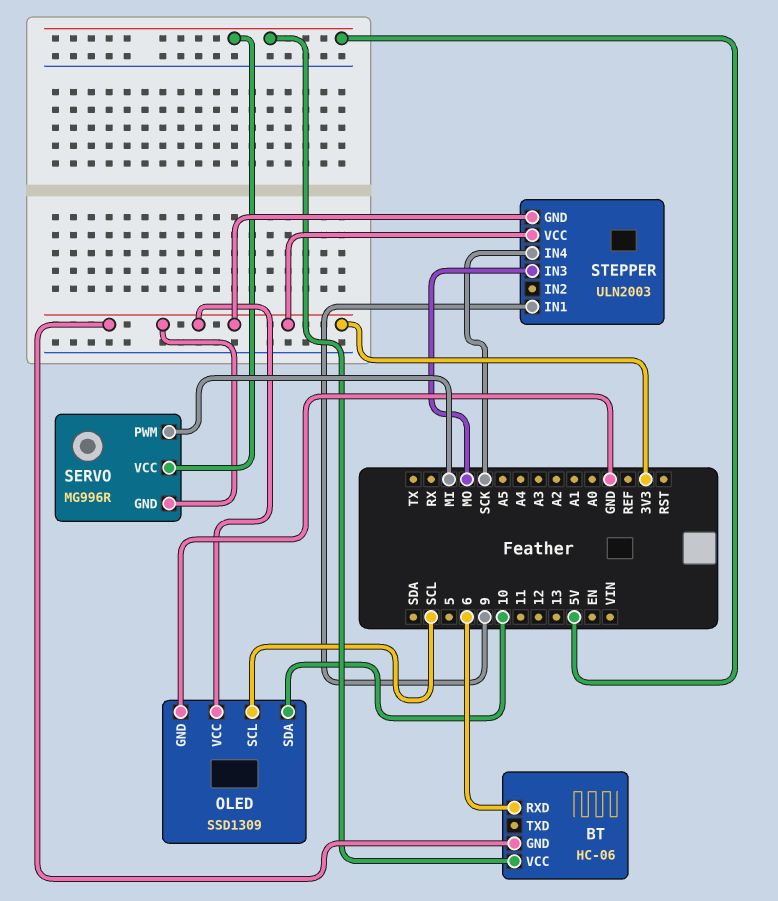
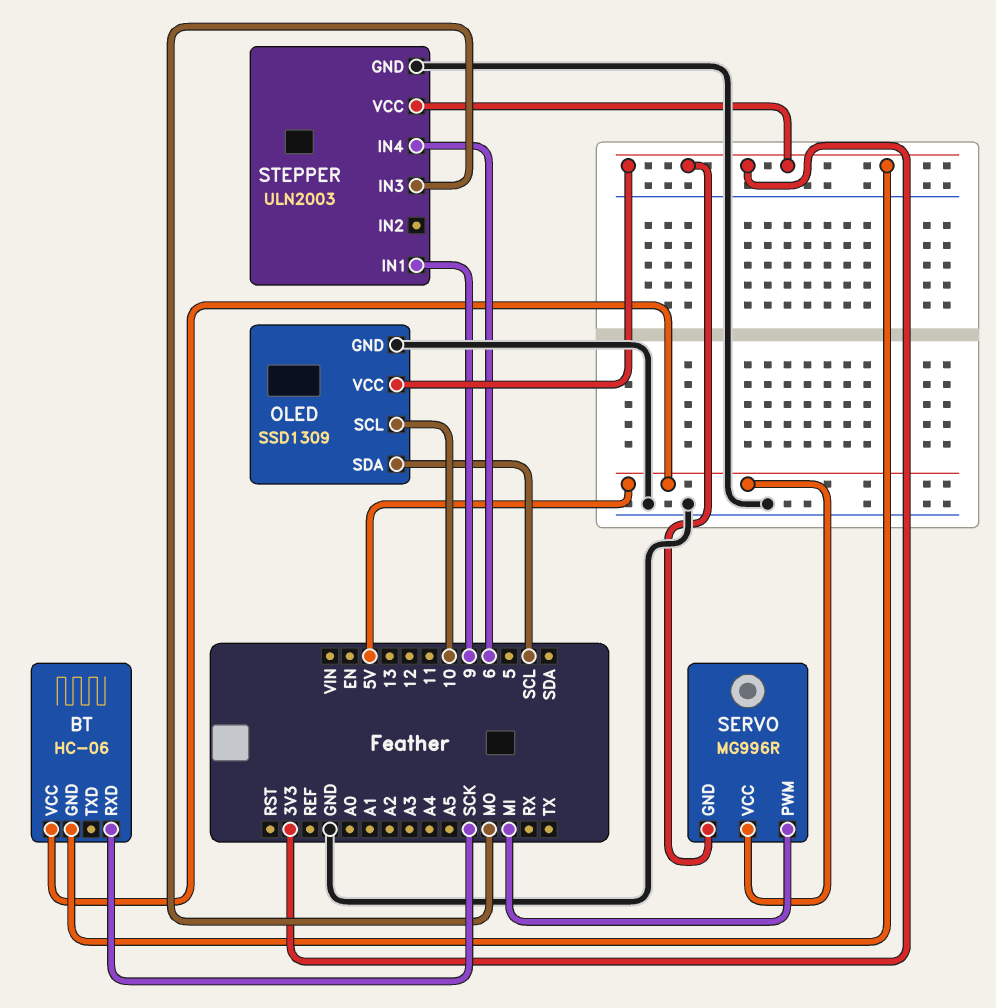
BT pin RXD: 6 -> SCK
OLED pin SCL: SCL -> 10
OLED pin SDA: 10 -> SCL
STEPPER pin GND: 3V3 -> GND
STEPPER pin IN4: SCK -> 6

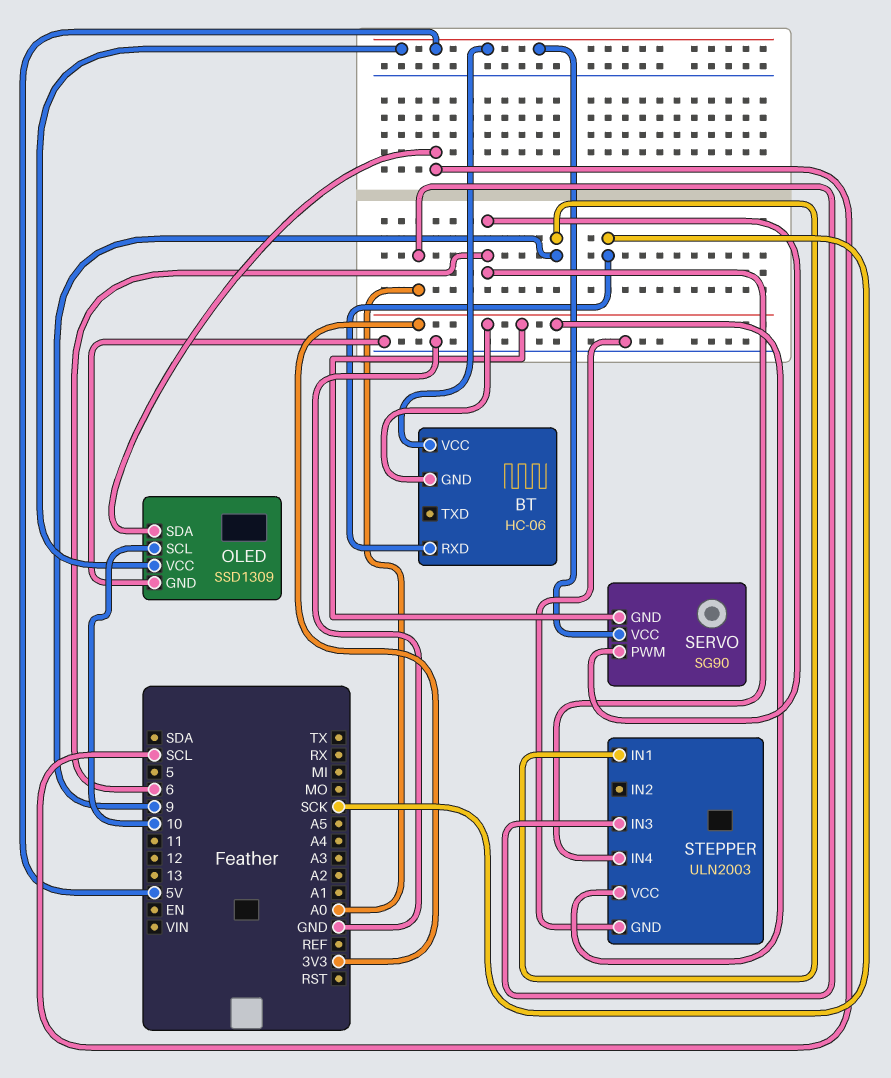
OLED pin VCC: 3V3 -> 5V
SERVO: MG996R -> SG90
SERVO pin PWM: MI -> 6
STEPPER pin IN3: MO -> A0

